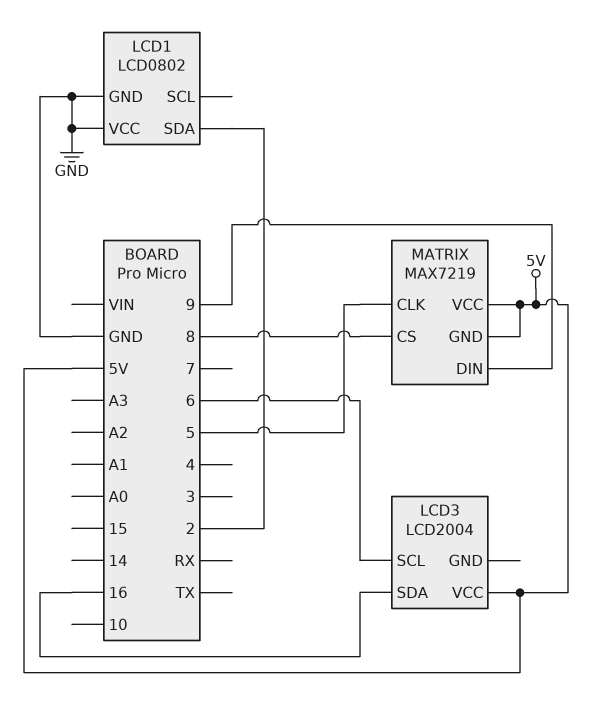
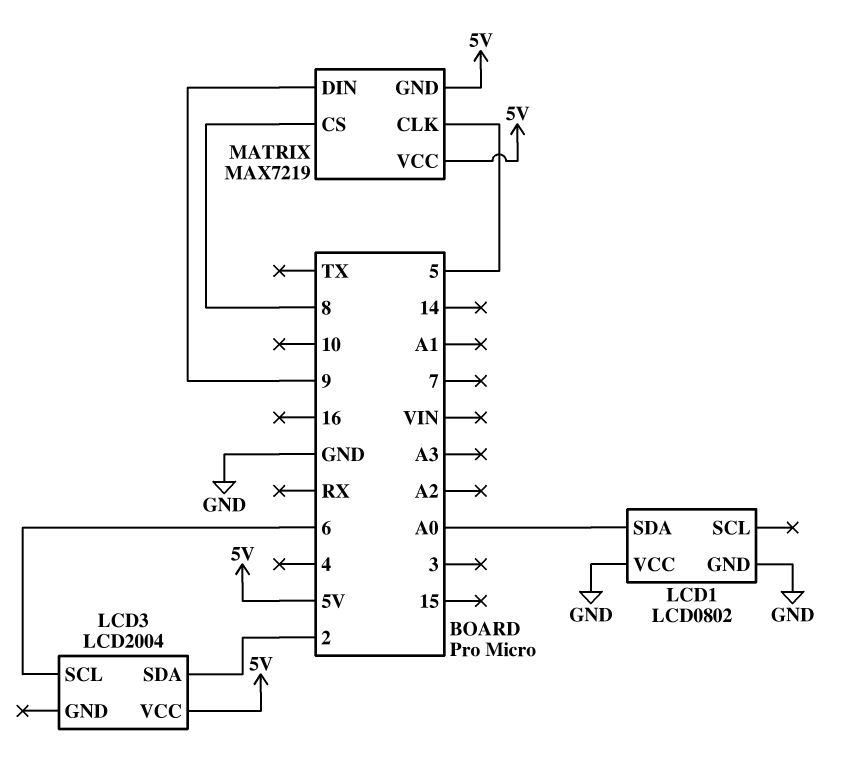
LCD1 pin SDA: 2 -> A0
LCD3 pin SDA: 16 -> 2

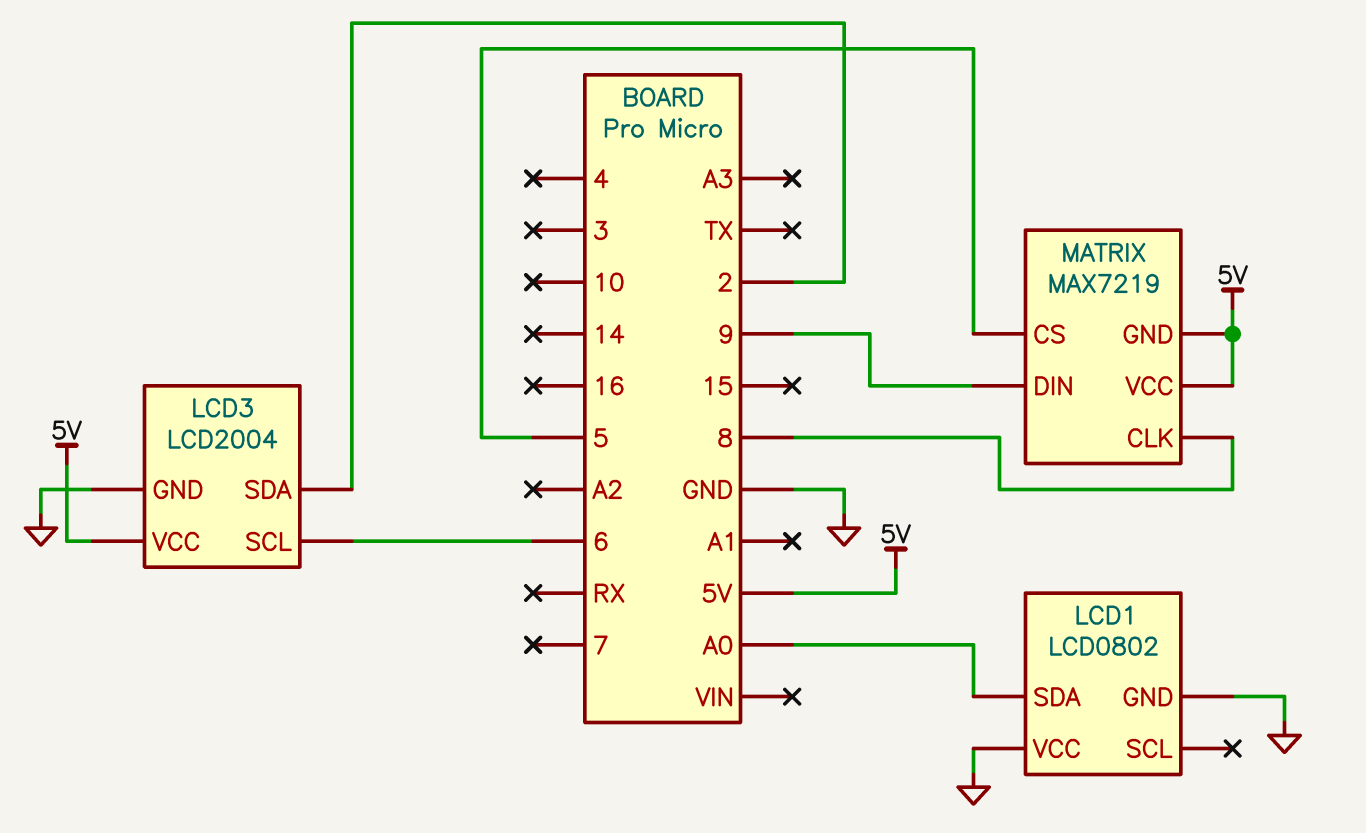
LCD3 pin GND: none -> GND
MATRIX pin CLK: 5 -> 8
MATRIX pin CS: 8 -> 5

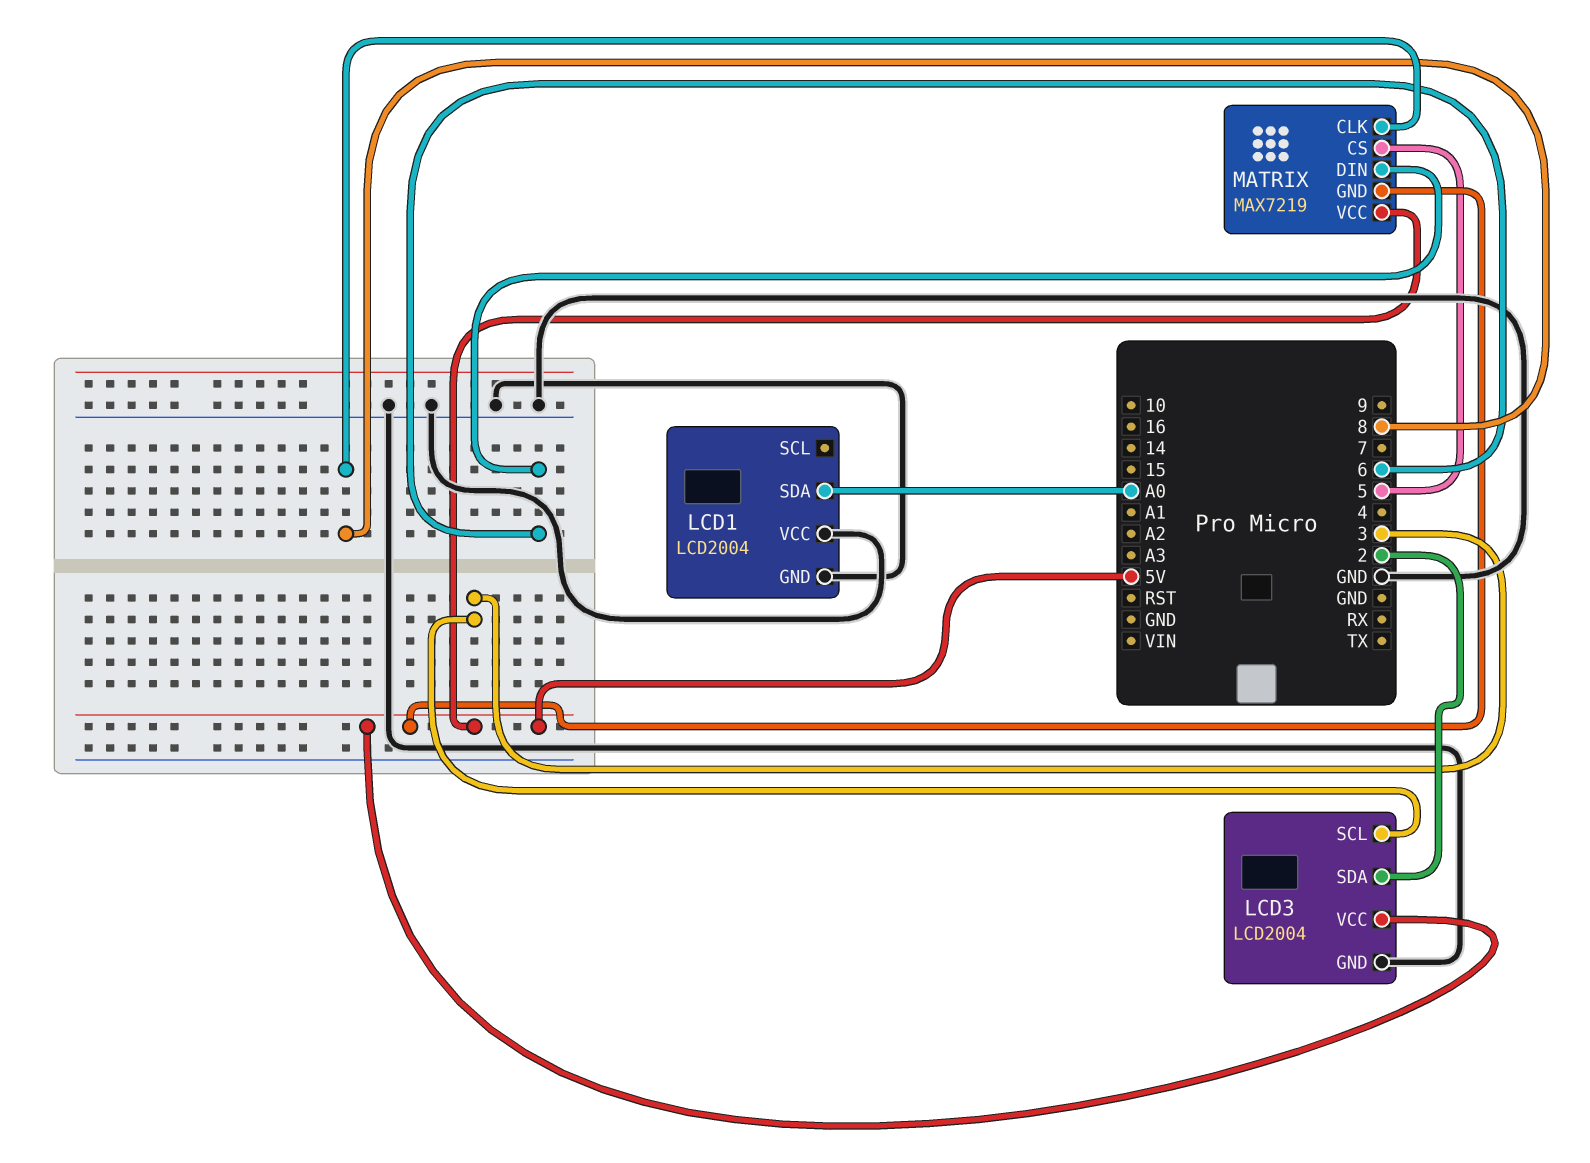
LCD1: LCD0802 -> LCD2004
LCD3 pin SCL: 6 -> 3
MATRIX pin DIN: 9 -> 6

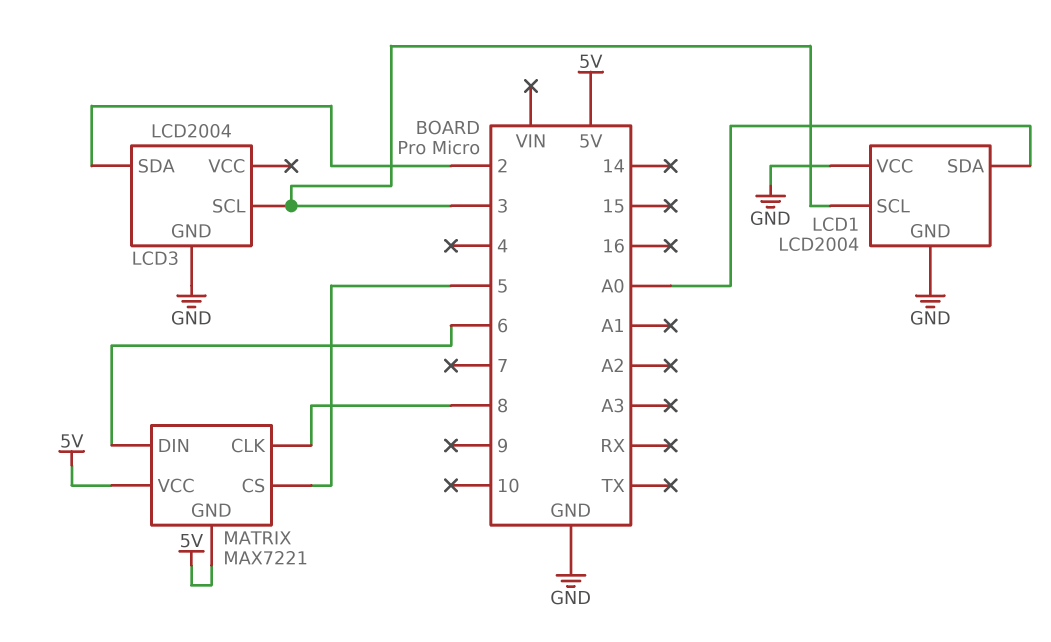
LCD1 pin SCL: none -> 3
LCD3 pin VCC: 5V -> none
MATRIX: MAX7219 -> MAX7221

